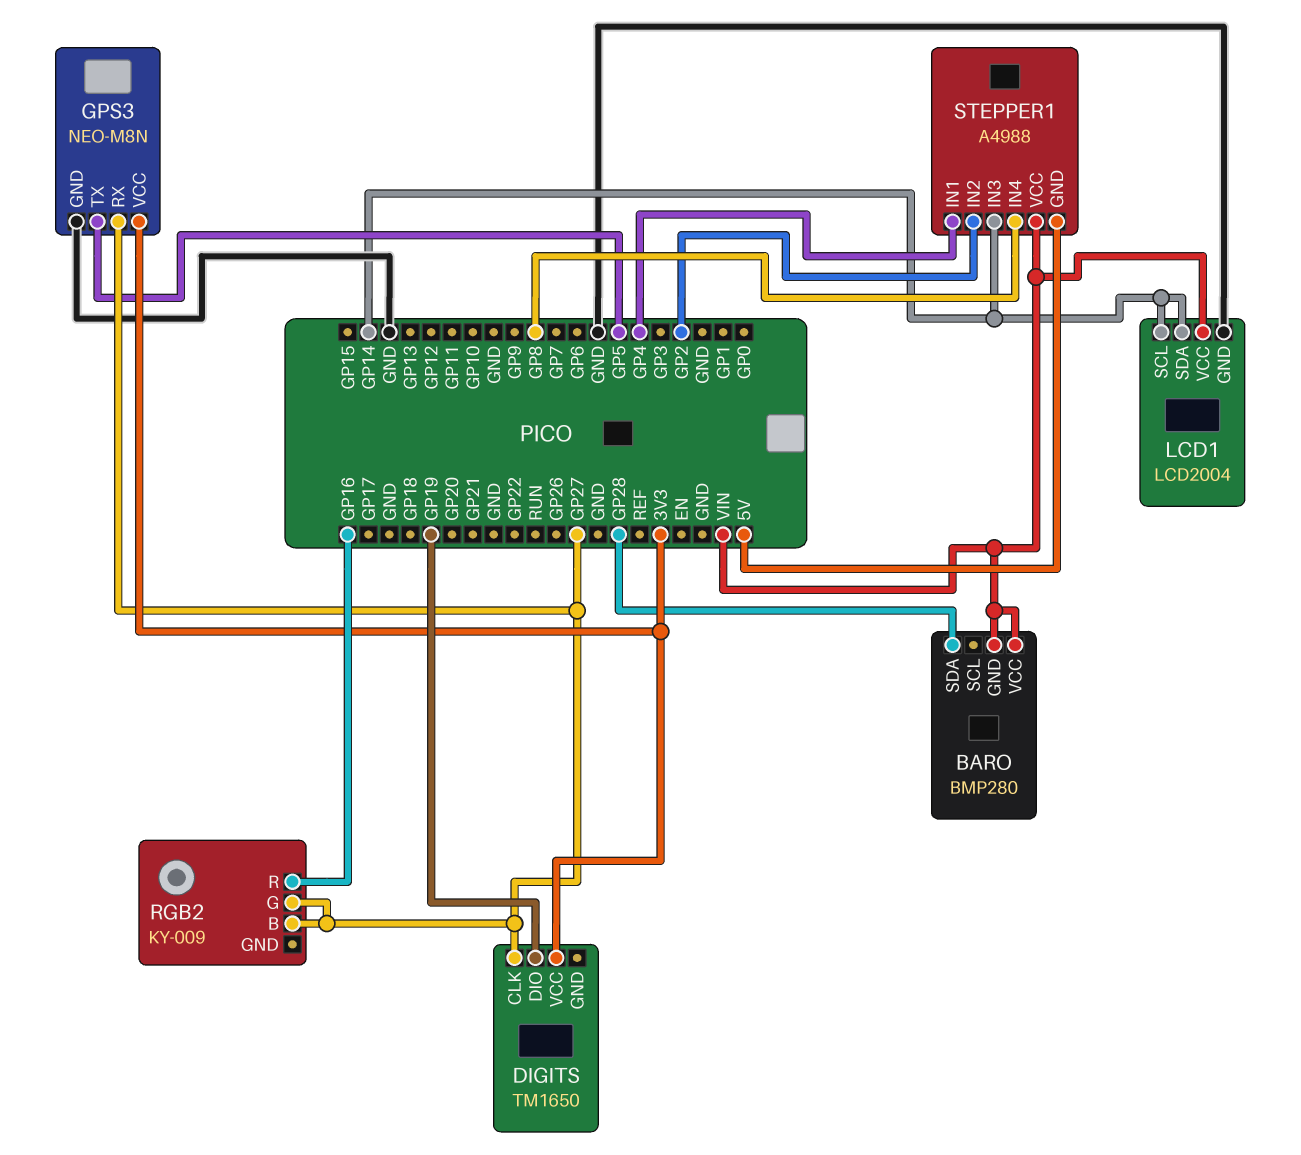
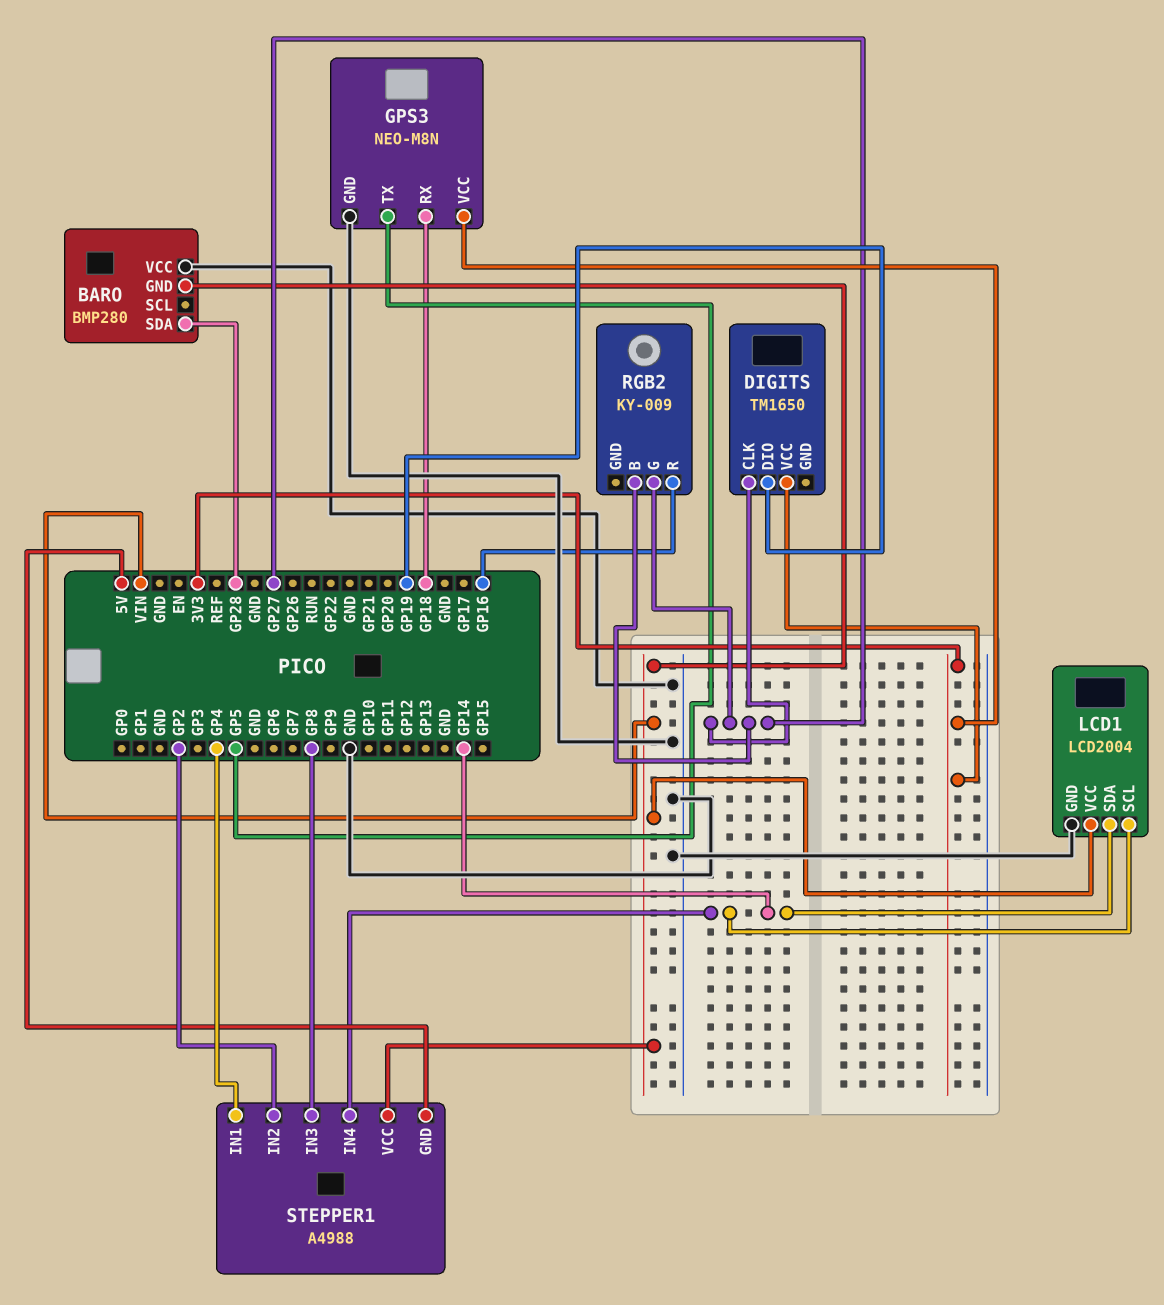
BARO pin VCC: VIN -> GND
GPS3 pin RX: GP27 -> GP18
STEPPER1 pin IN3: GP14 -> GP8
STEPPER1 pin IN4: GP8 -> GP14

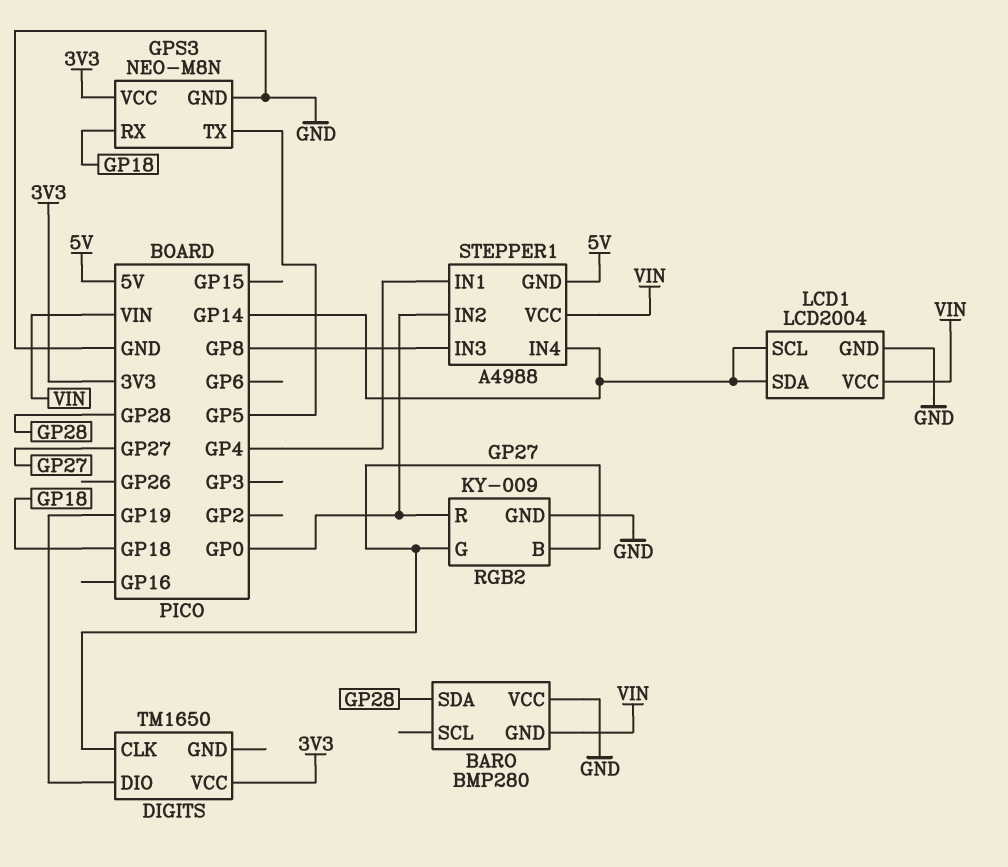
RGB2 pin GND: none -> GND
RGB2 pin R: GP16 -> GP0
STEPPER1 pin IN2: GP2 -> GP0

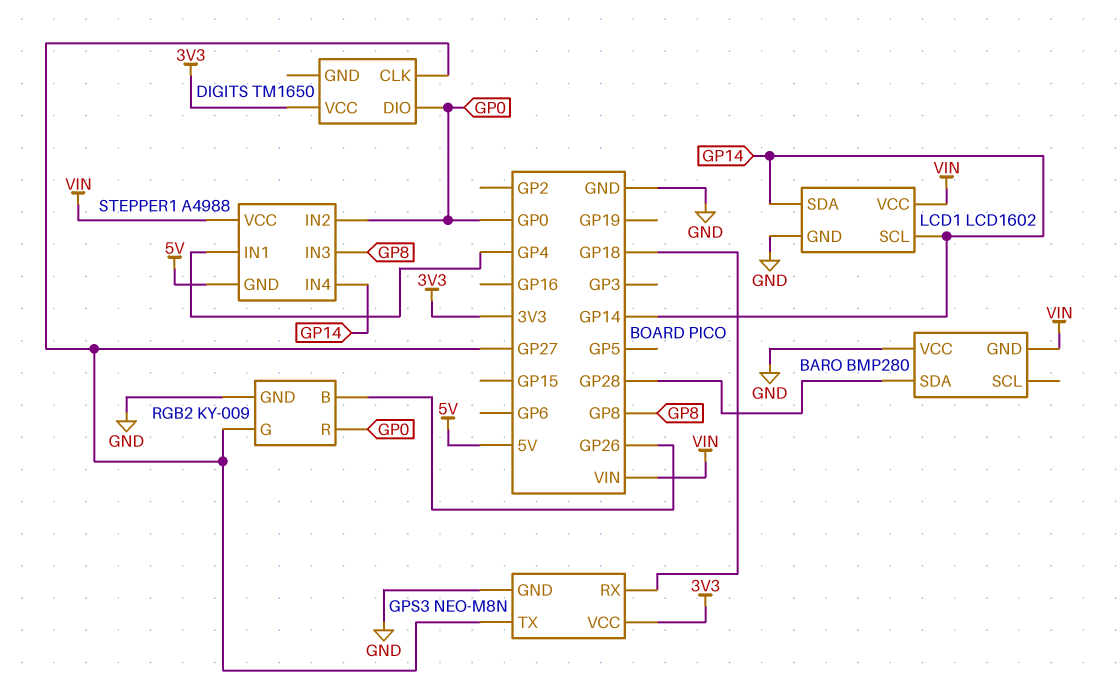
DIGITS pin DIO: GP19 -> GP0
GPS3 pin TX: GP5 -> GP27
LCD1: LCD2004 -> LCD1602
RGB2 pin B: GP27 -> GP26

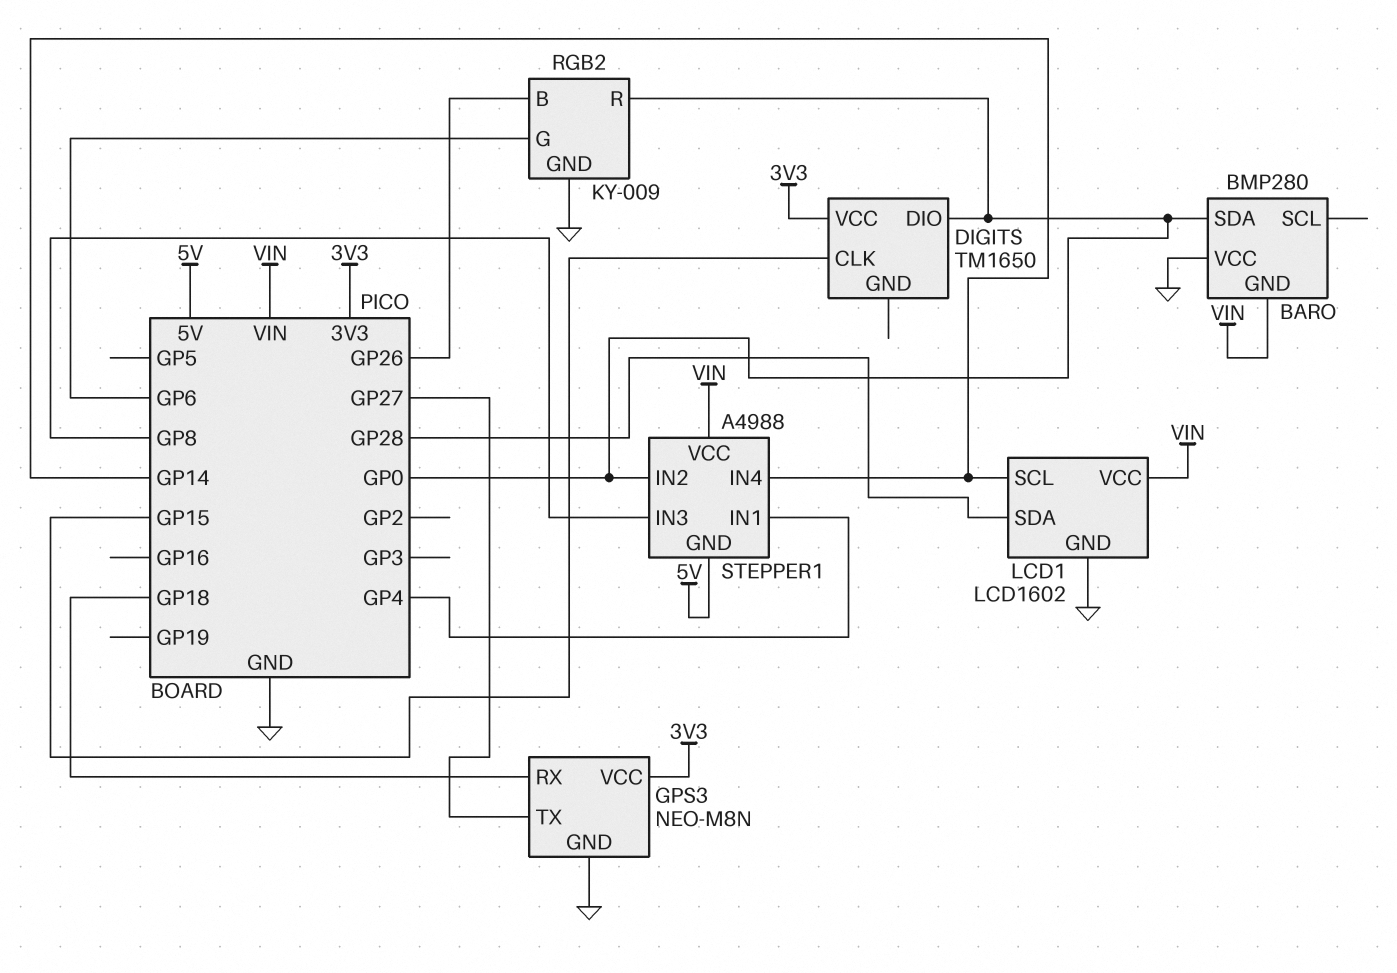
BARO pin SDA: GP28 -> GP0
DIGITS pin CLK: GP27 -> GP15
LCD1 pin SDA: GP14 -> GP28
RGB2 pin G: GP27 -> GP6

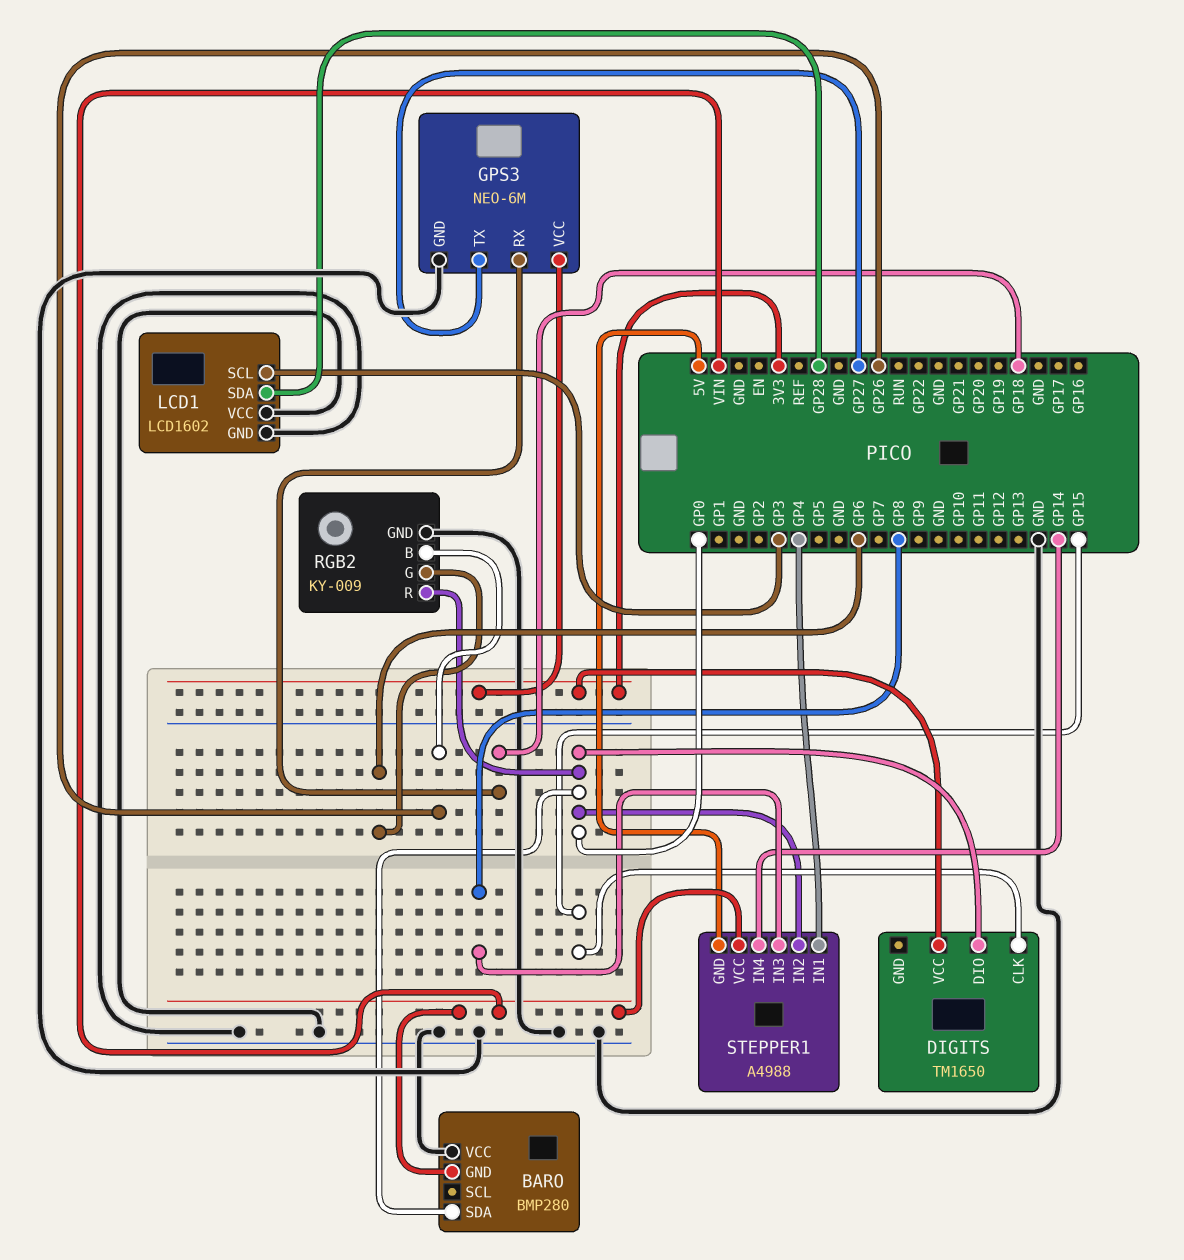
GPS3: NEO-M8N -> NEO-6M
LCD1 pin SCL: GP14 -> GP3
LCD1 pin VCC: VIN -> GND

